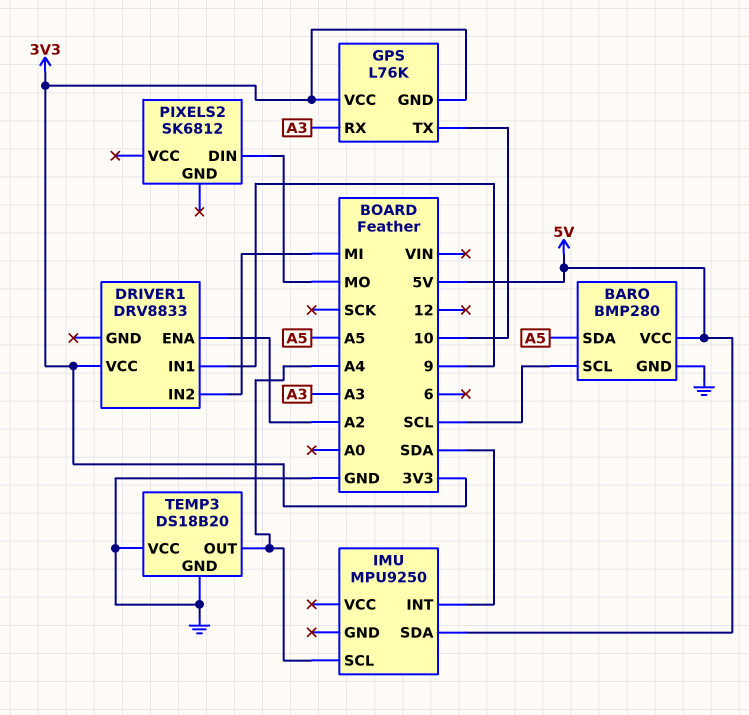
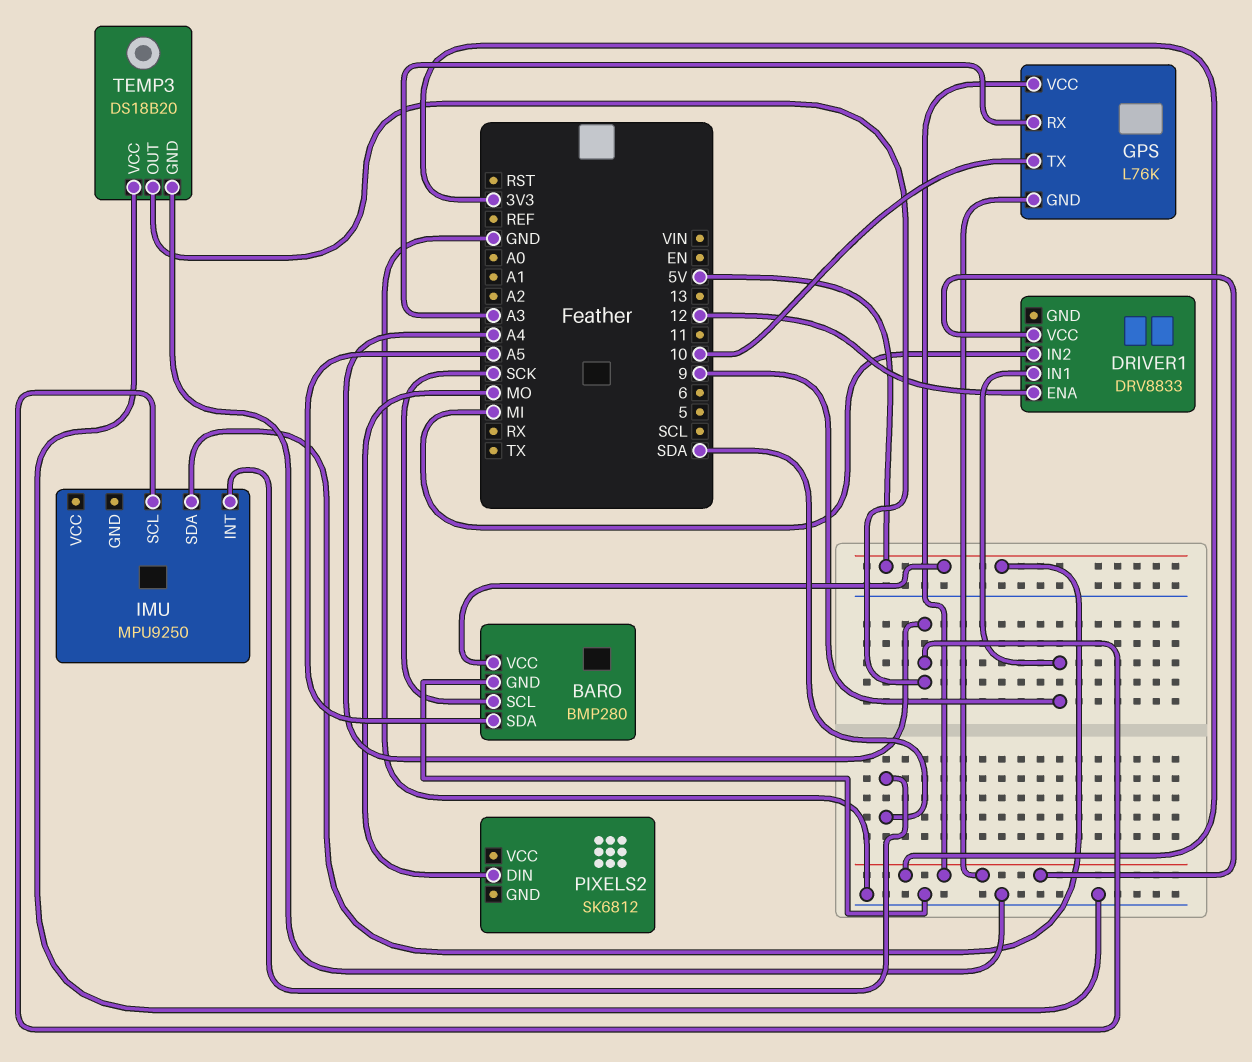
BARO pin SCL: SCL -> SCK
DRIVER1 pin ENA: A2 -> 12

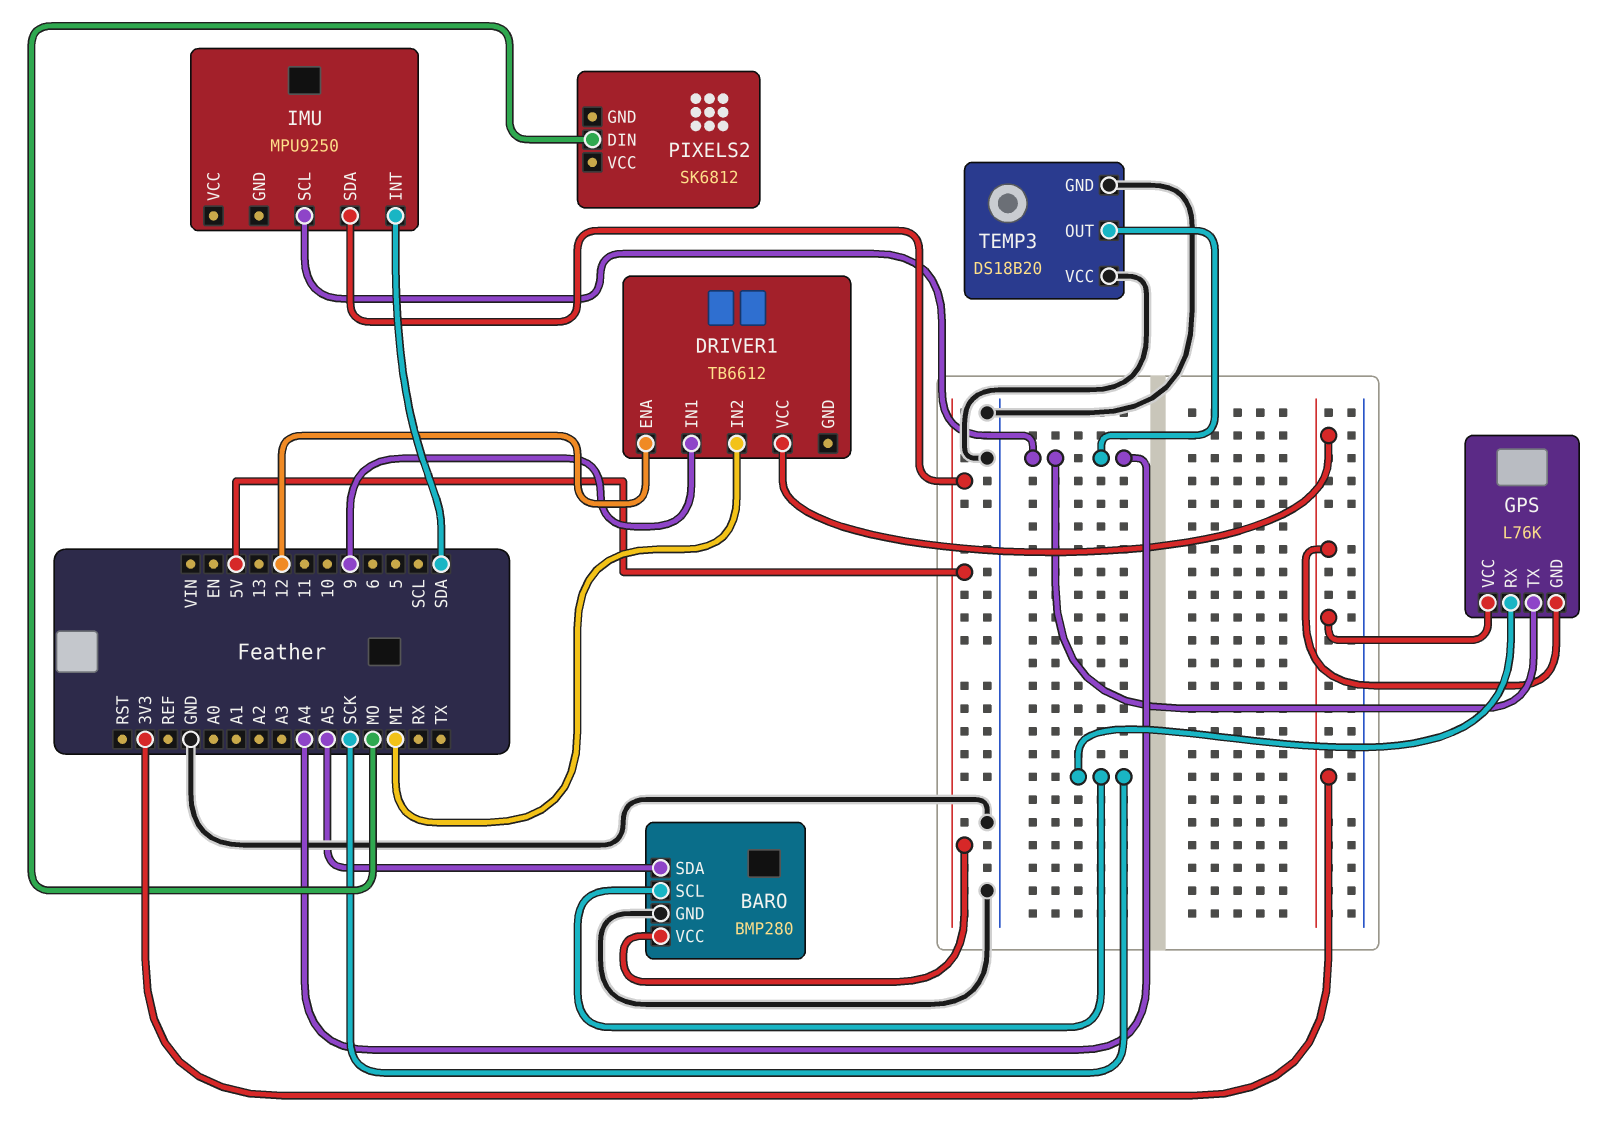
DRIVER1: DRV8833 -> TB6612
GPS pin RX: A3 -> SCK
GPS pin TX: 10 -> A4

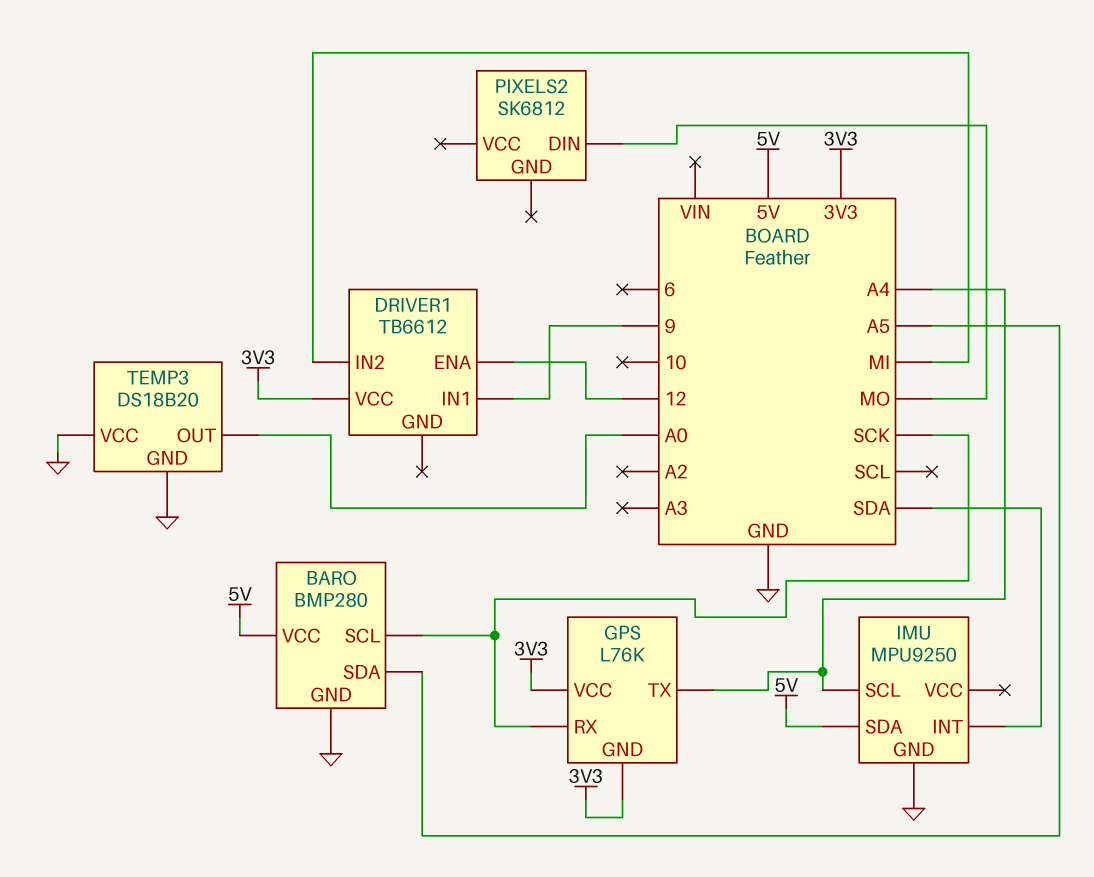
IMU pin GND: none -> GND
TEMP3 pin OUT: A4 -> A0

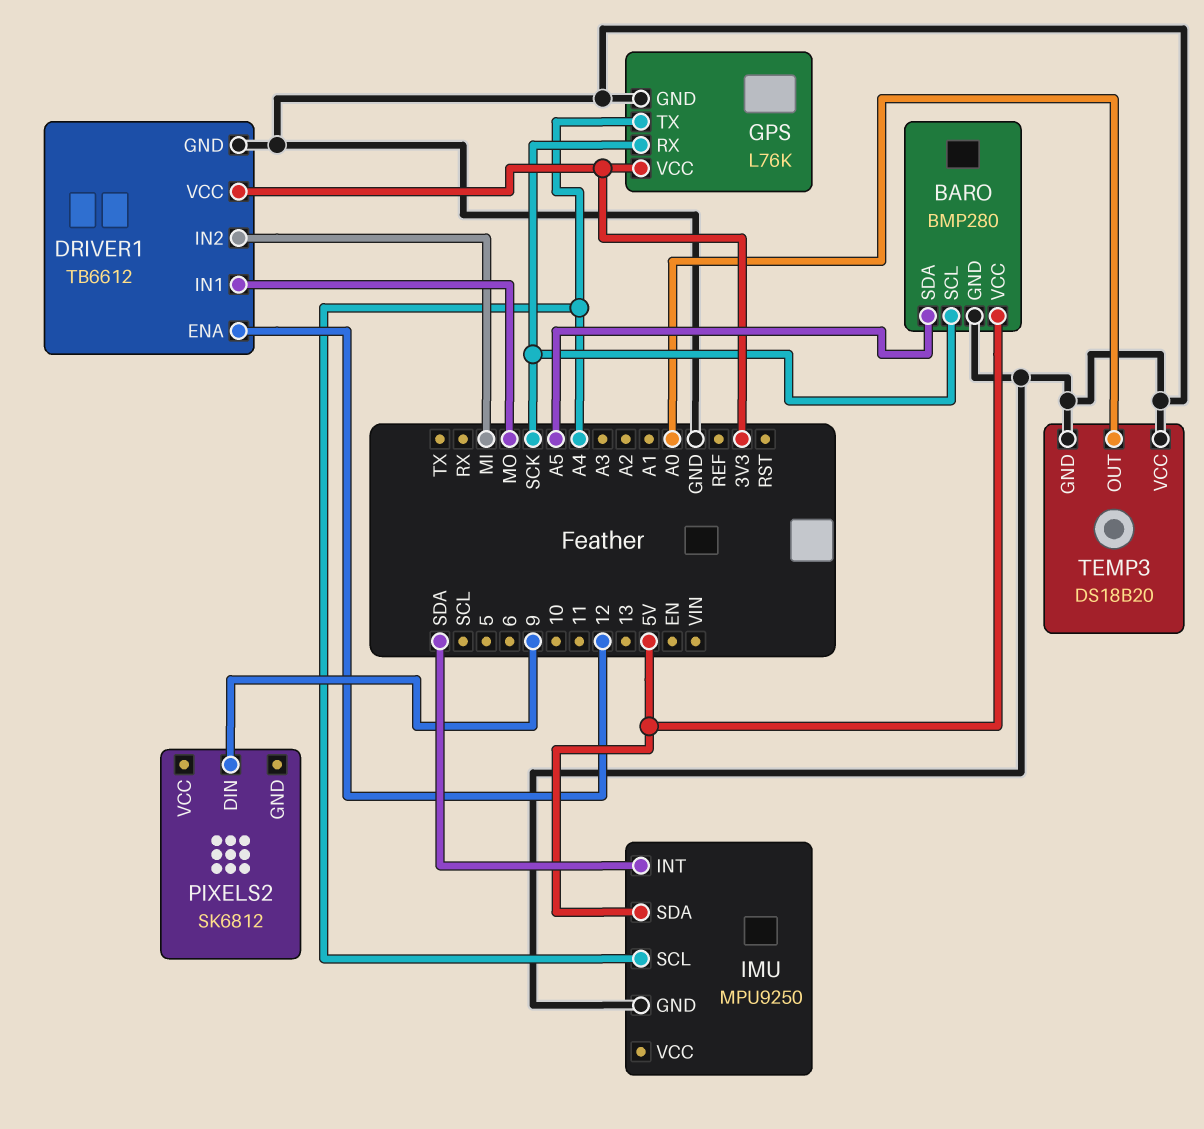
DRIVER1 pin GND: none -> GND
DRIVER1 pin IN1: 9 -> MO
GPS pin GND: 3V3 -> GND
PIXELS2 pin DIN: MO -> 9

